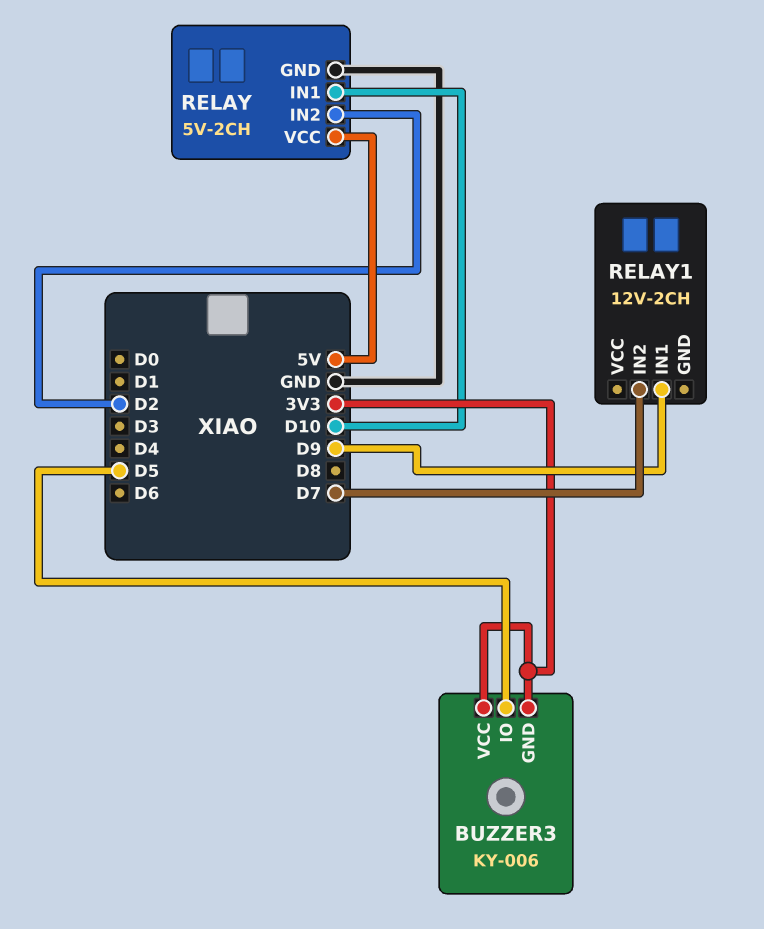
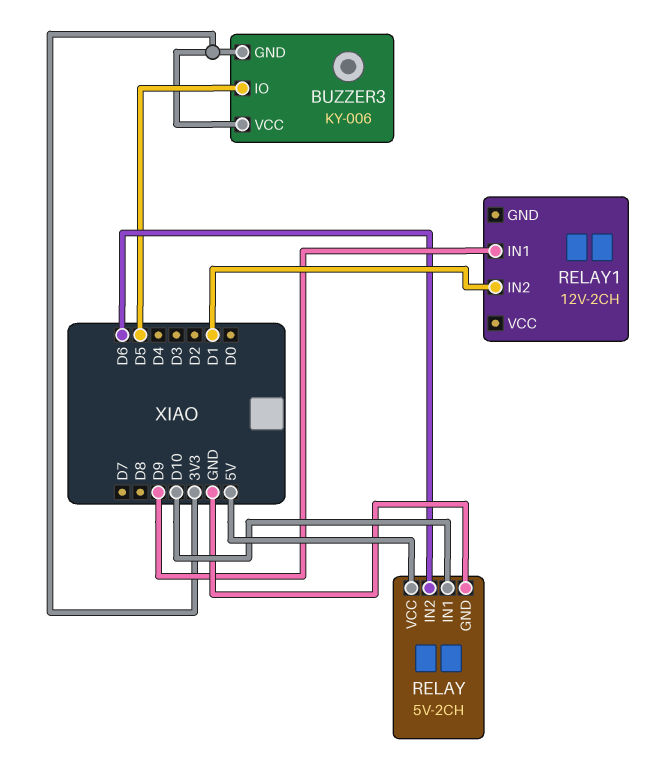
RELAY pin IN2: D2 -> D6
RELAY1 pin IN2: D7 -> D1

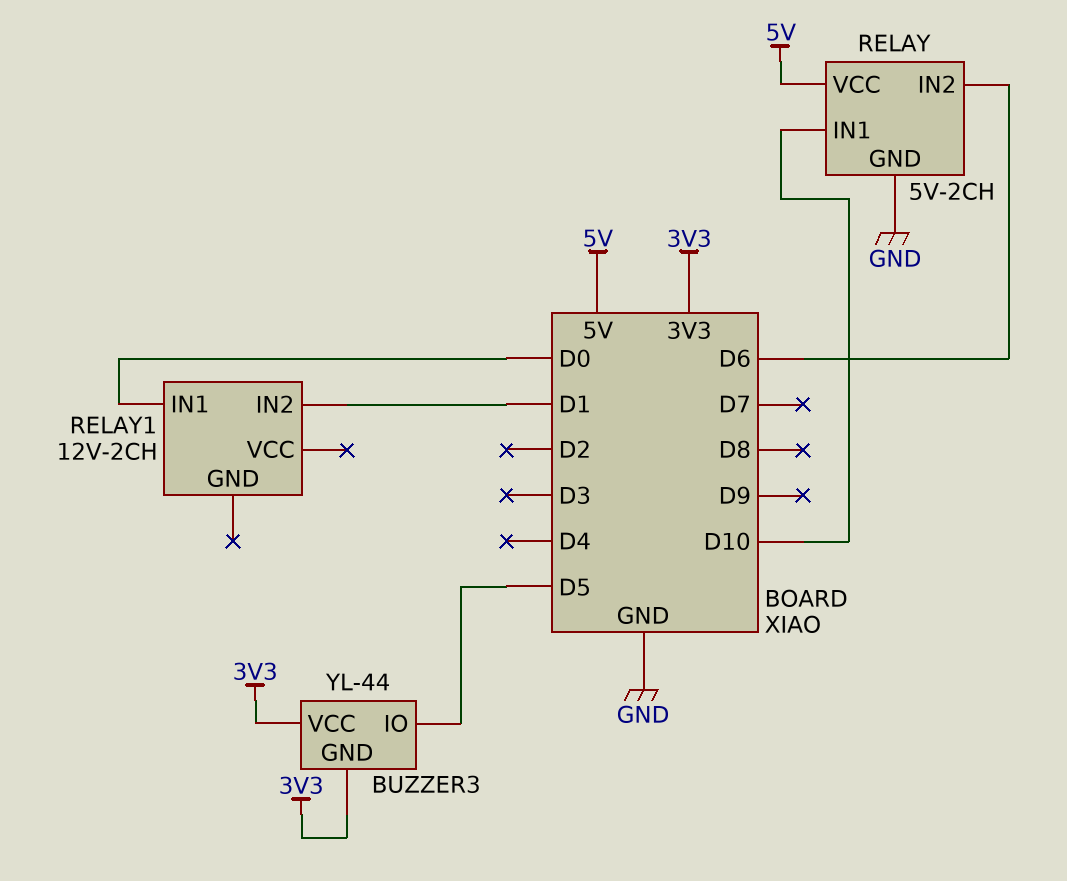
BUZZER3: KY-006 -> YL-44
RELAY1 pin IN1: D9 -> D0

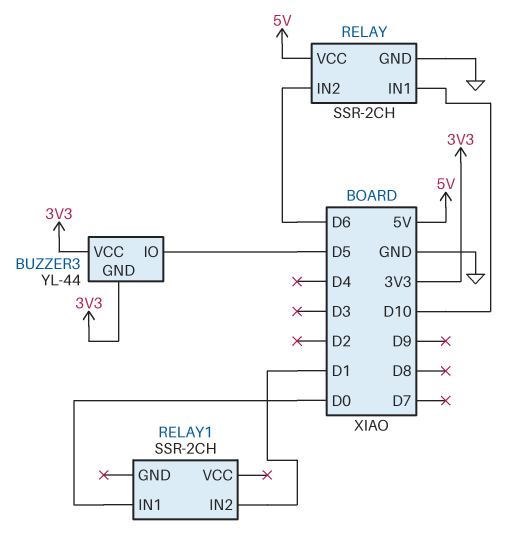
RELAY: 5V-2CH -> SSR-2CH
RELAY1: 12V-2CH -> SSR-2CH

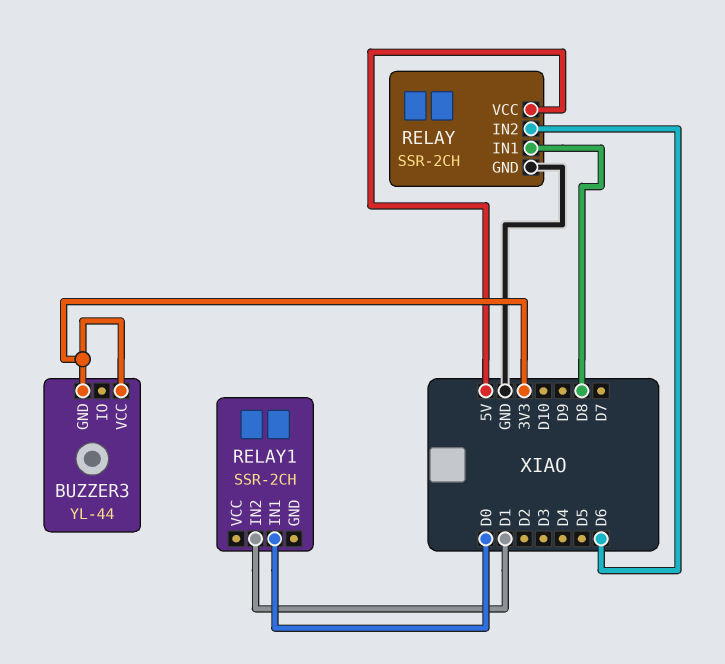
BUZZER3 pin IO: D5 -> none
RELAY pin IN1: D10 -> D8

